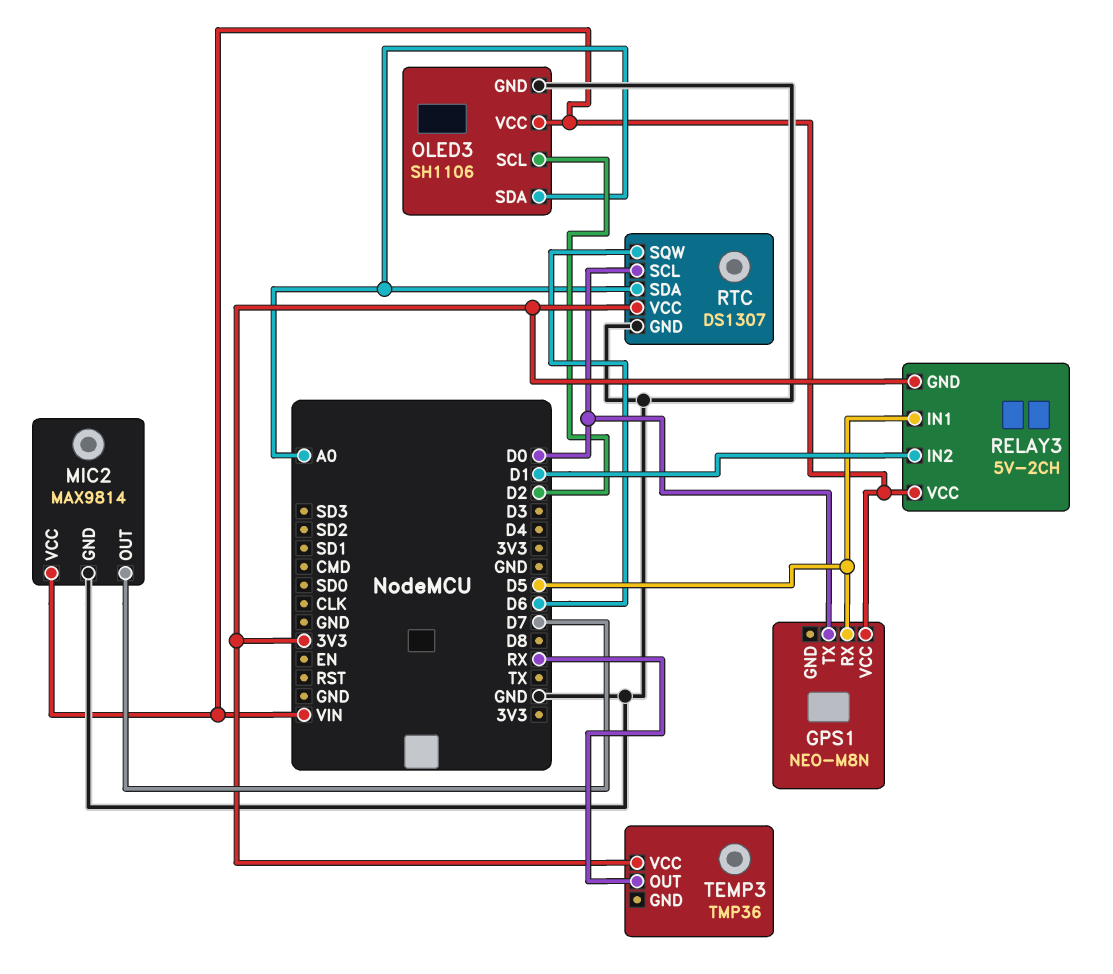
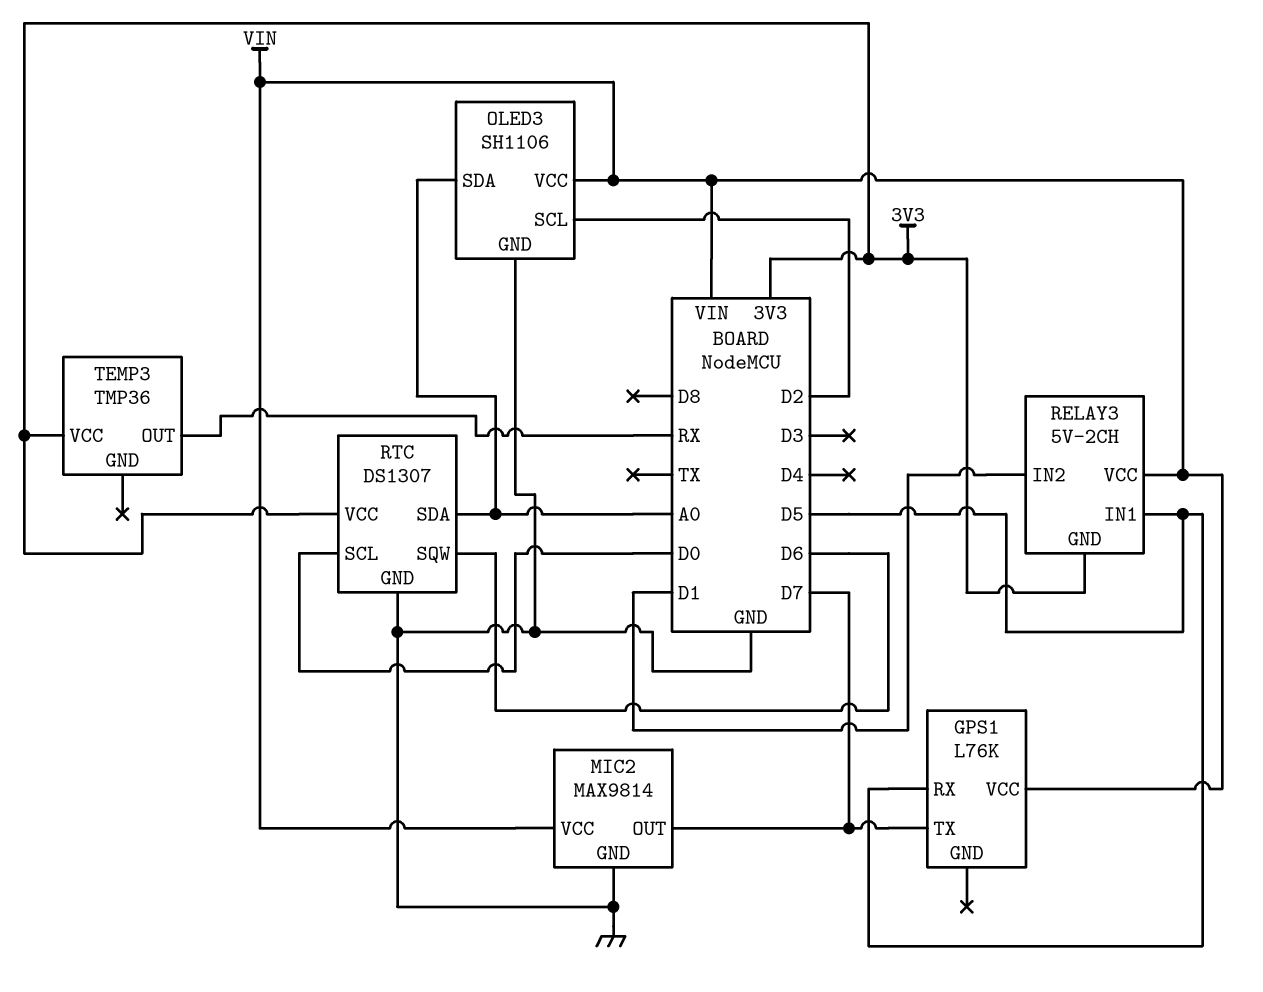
GPS1: NEO-M8N -> L76K
GPS1 pin TX: D0 -> D7

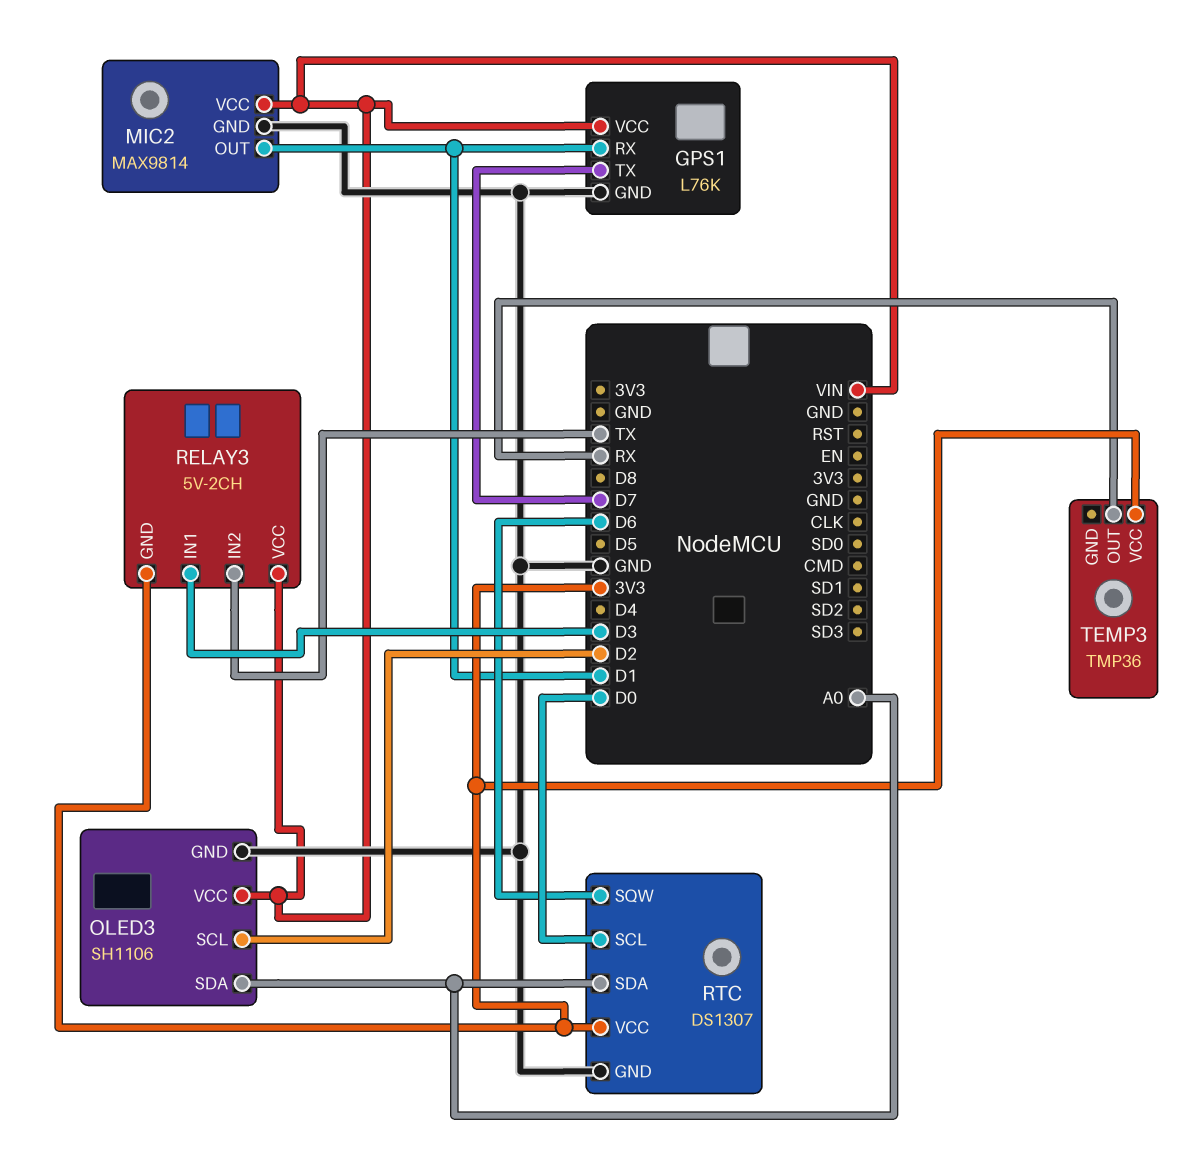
GPS1 pin GND: none -> GND
GPS1 pin RX: D5 -> D1
MIC2 pin OUT: D7 -> D1
RELAY3 pin IN1: D5 -> D3
RELAY3 pin IN2: D1 -> TX

